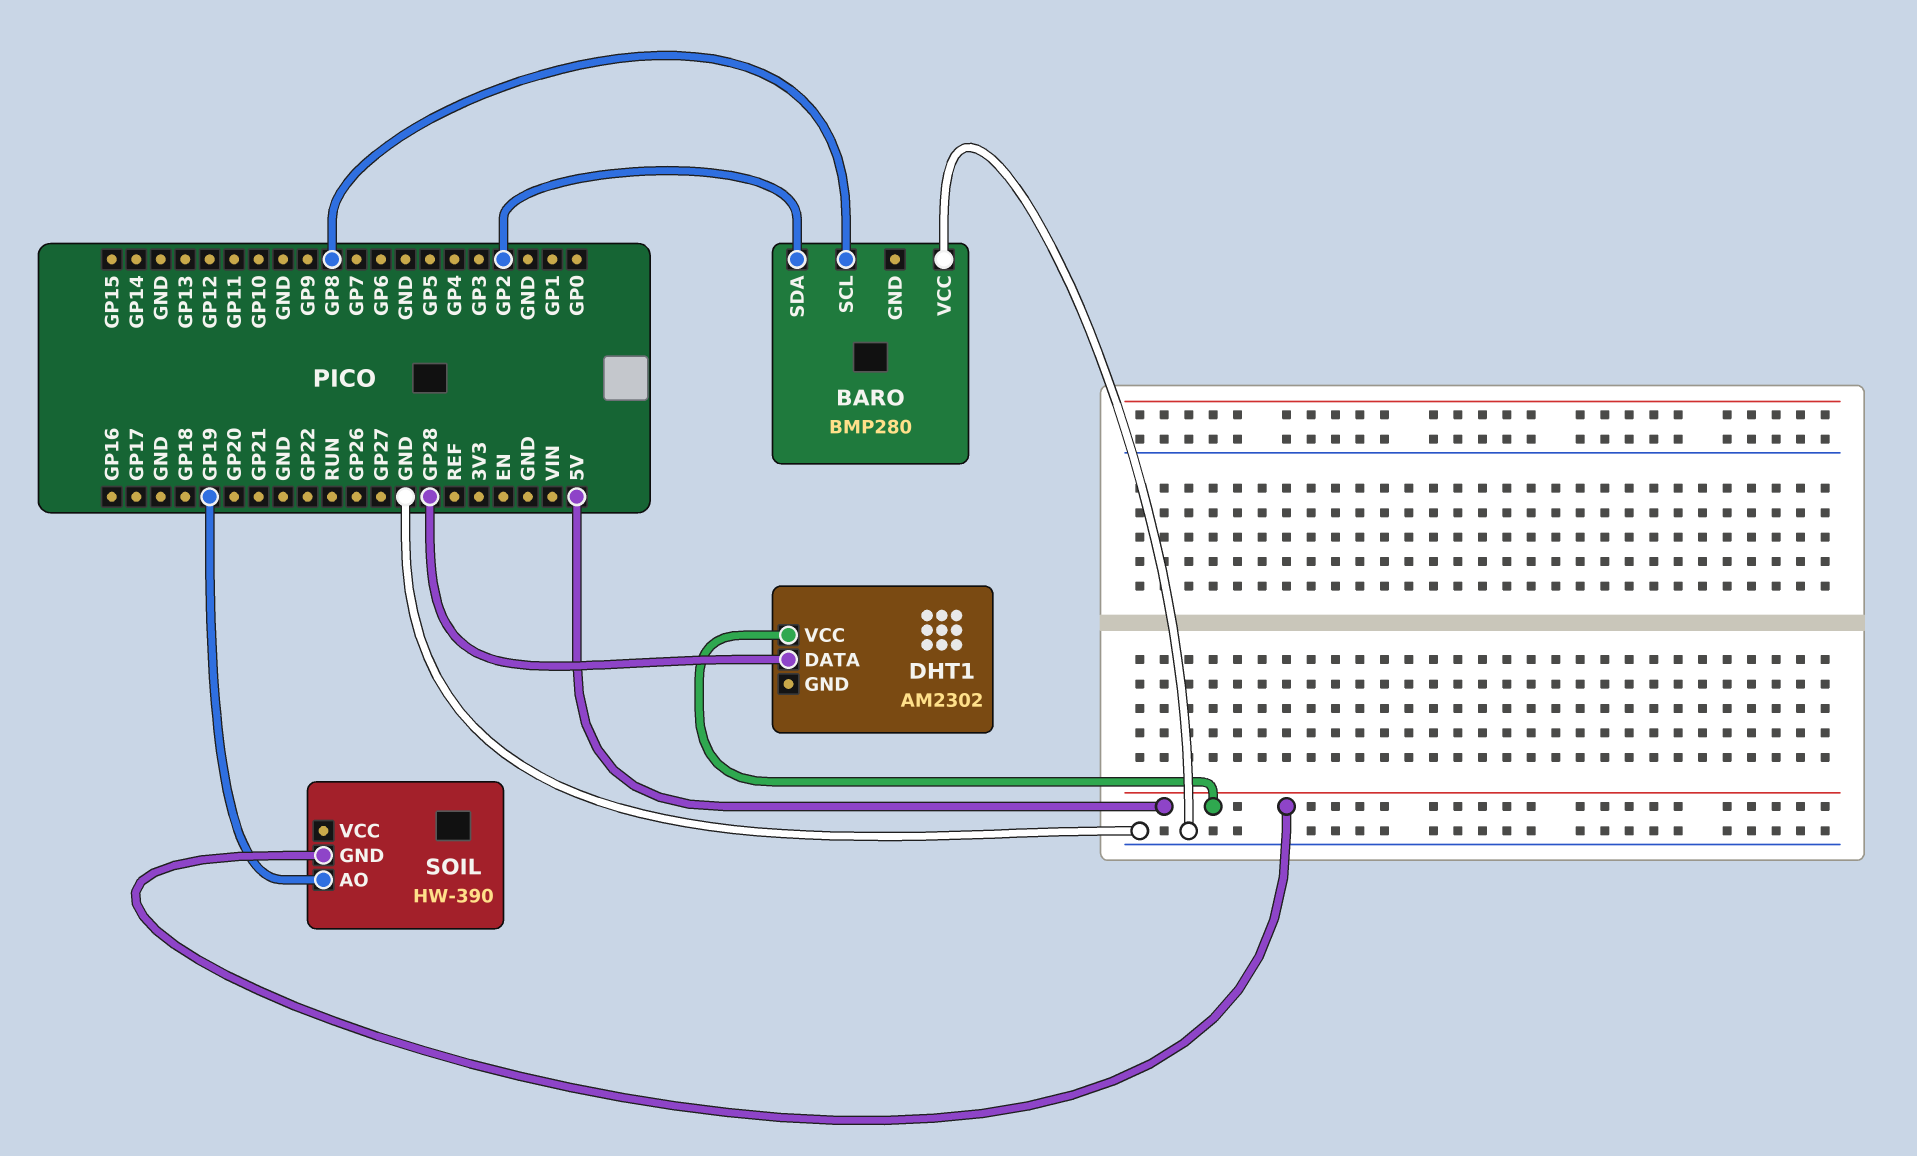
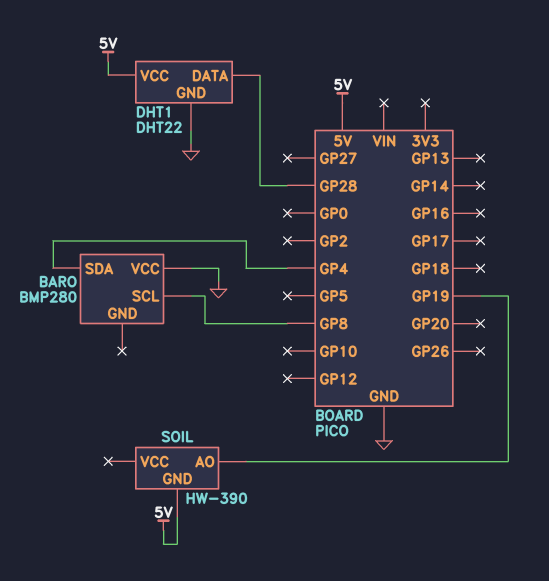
BARO pin SDA: GP2 -> GP4
DHT1: AM2302 -> DHT22
DHT1 pin GND: none -> GND

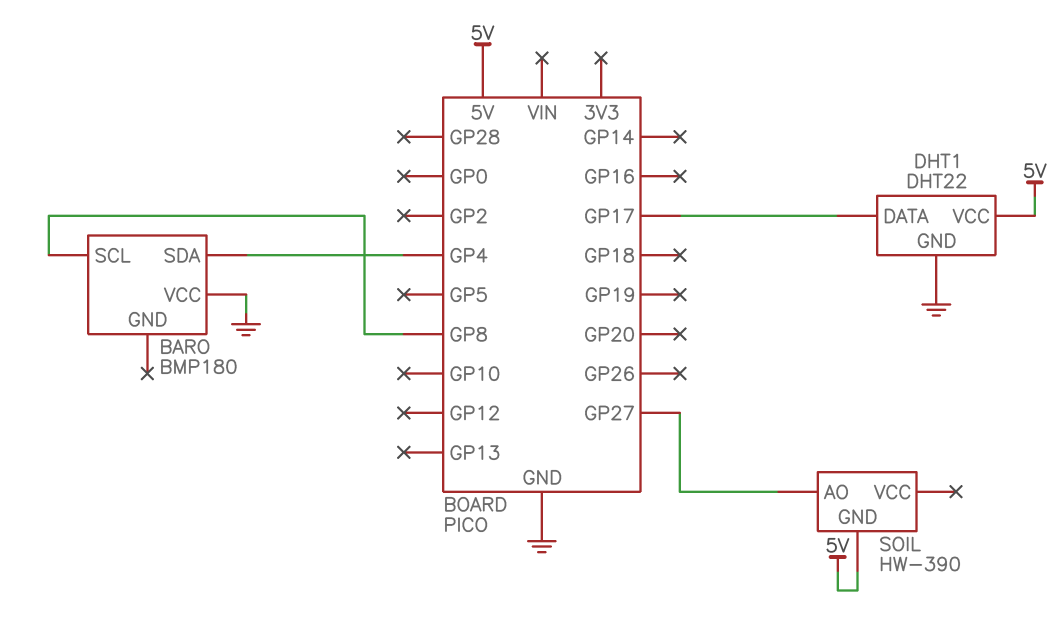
BARO: BMP280 -> BMP180
DHT1 pin DATA: GP28 -> GP17
SOIL pin AO: GP19 -> GP27

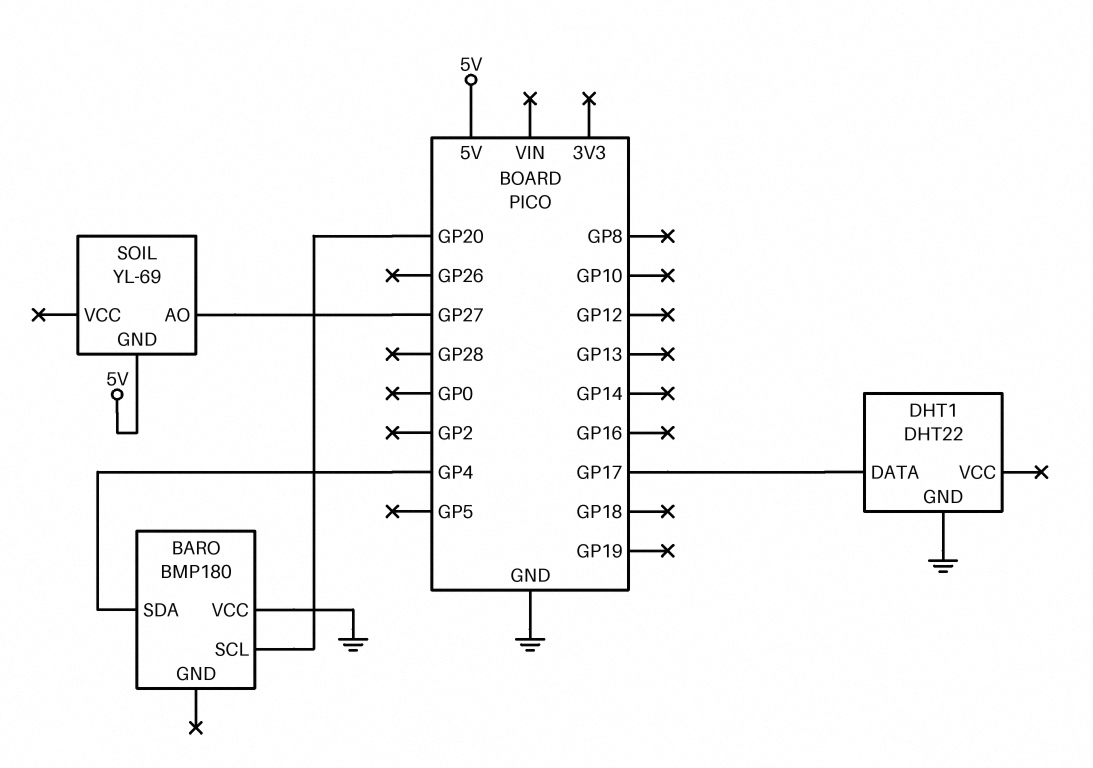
BARO pin SCL: GP8 -> GP20
DHT1 pin VCC: 5V -> none
SOIL: HW-390 -> YL-69

